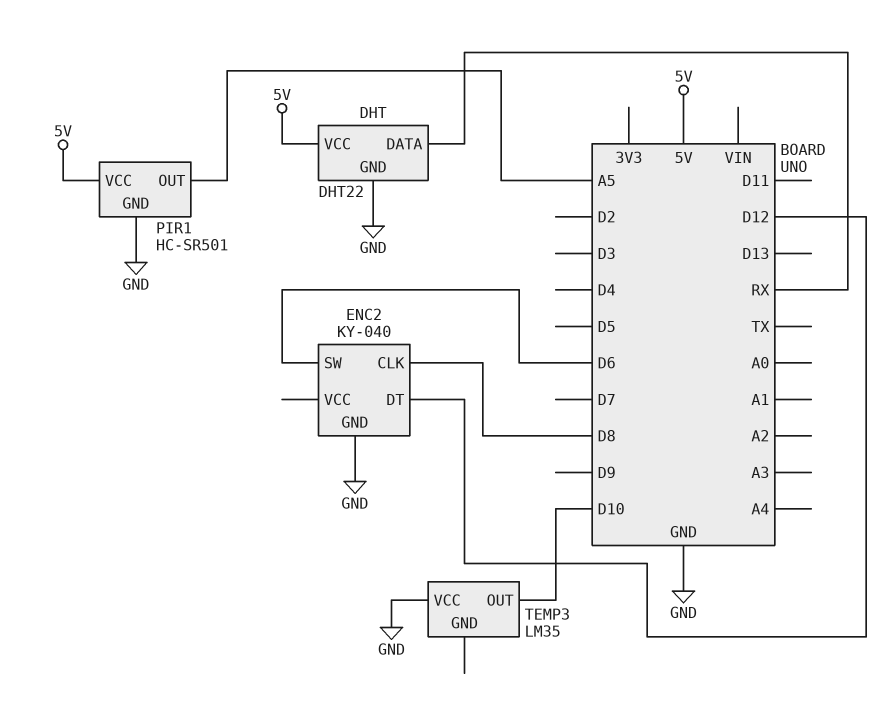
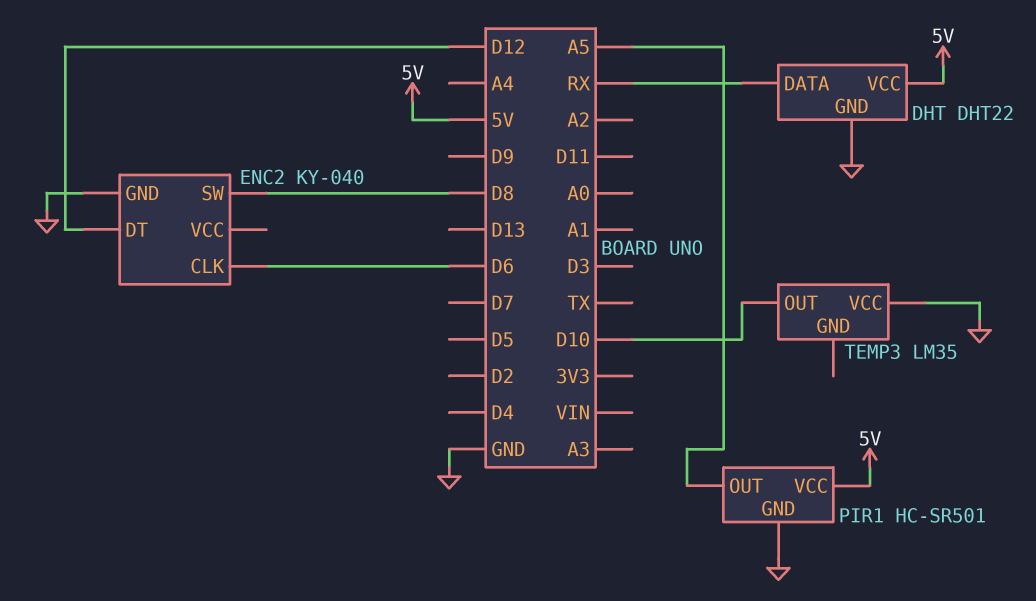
ENC2 pin CLK: D8 -> D6
ENC2 pin SW: D6 -> D8

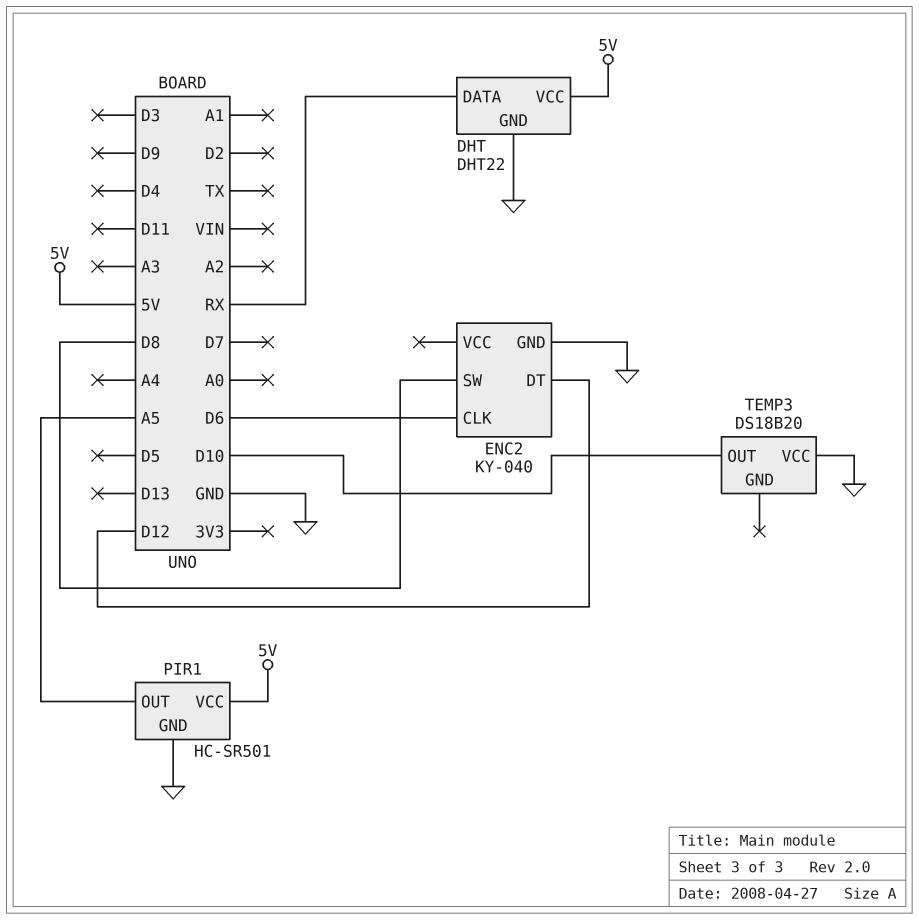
TEMP3: LM35 -> DS18B20

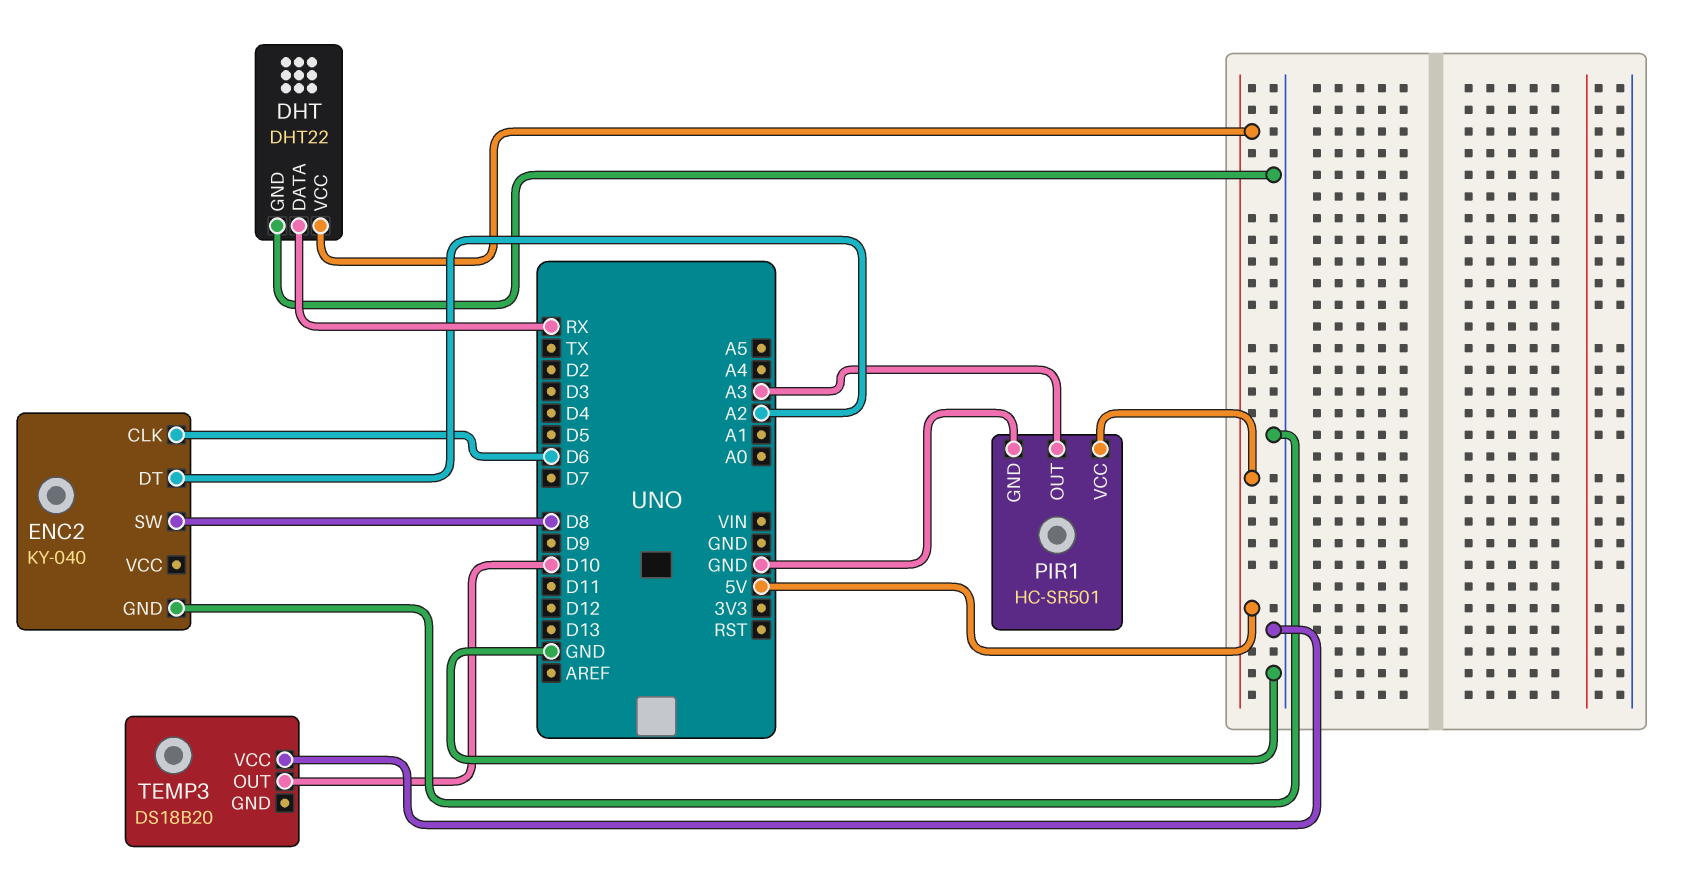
ENC2 pin DT: D12 -> A2
PIR1 pin OUT: A5 -> A3

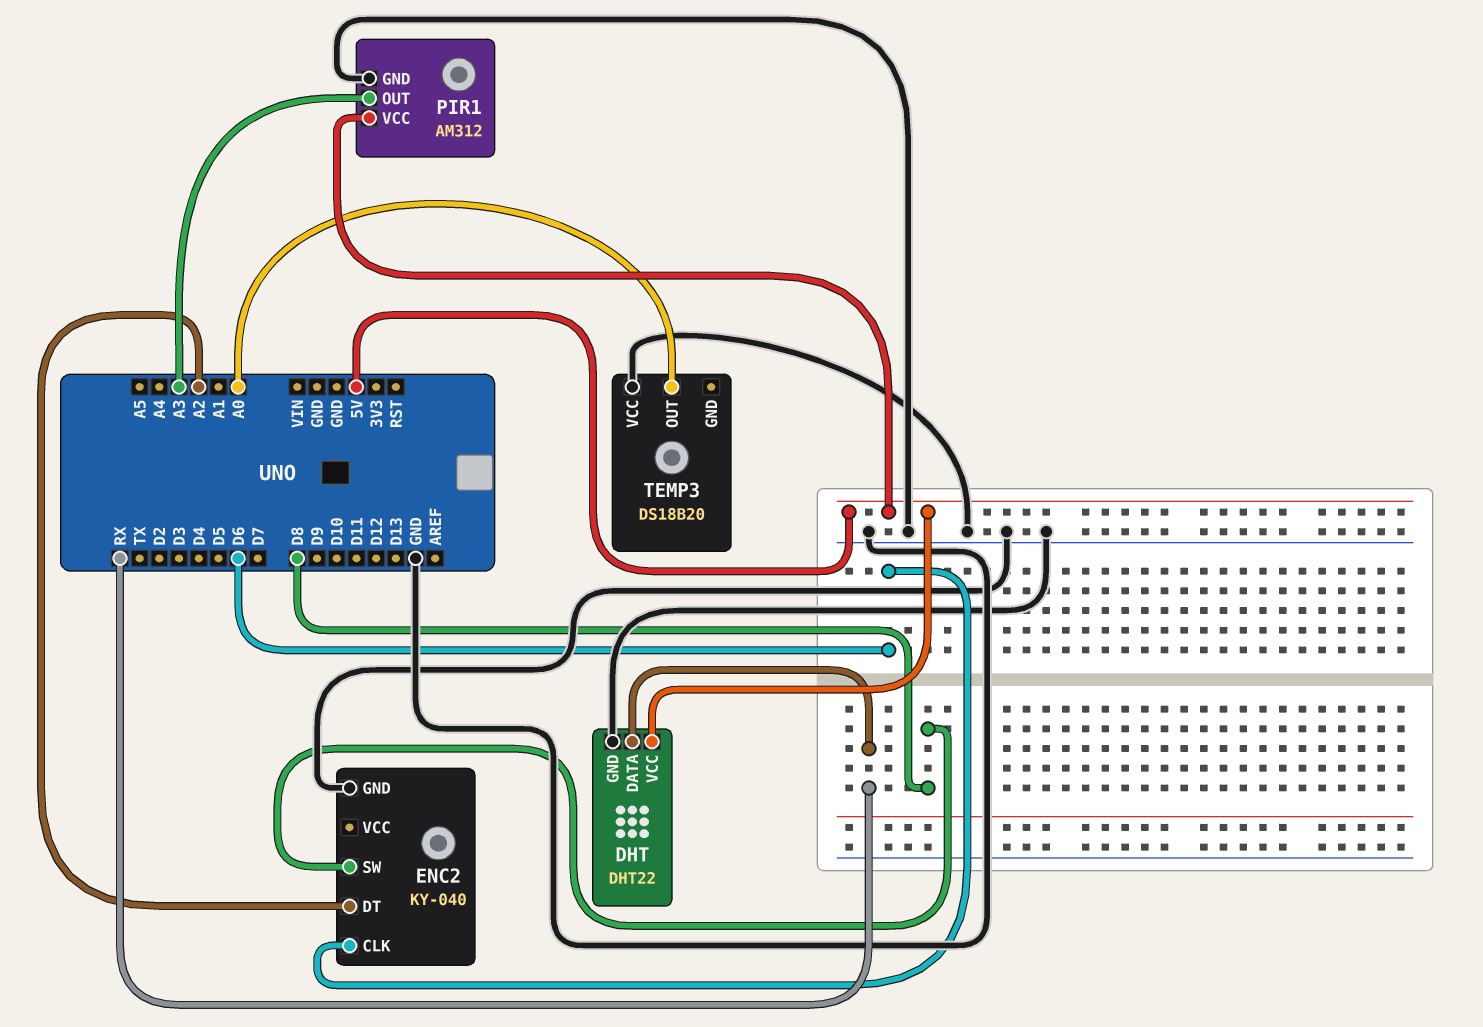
PIR1: HC-SR501 -> AM312
TEMP3 pin OUT: D10 -> A0

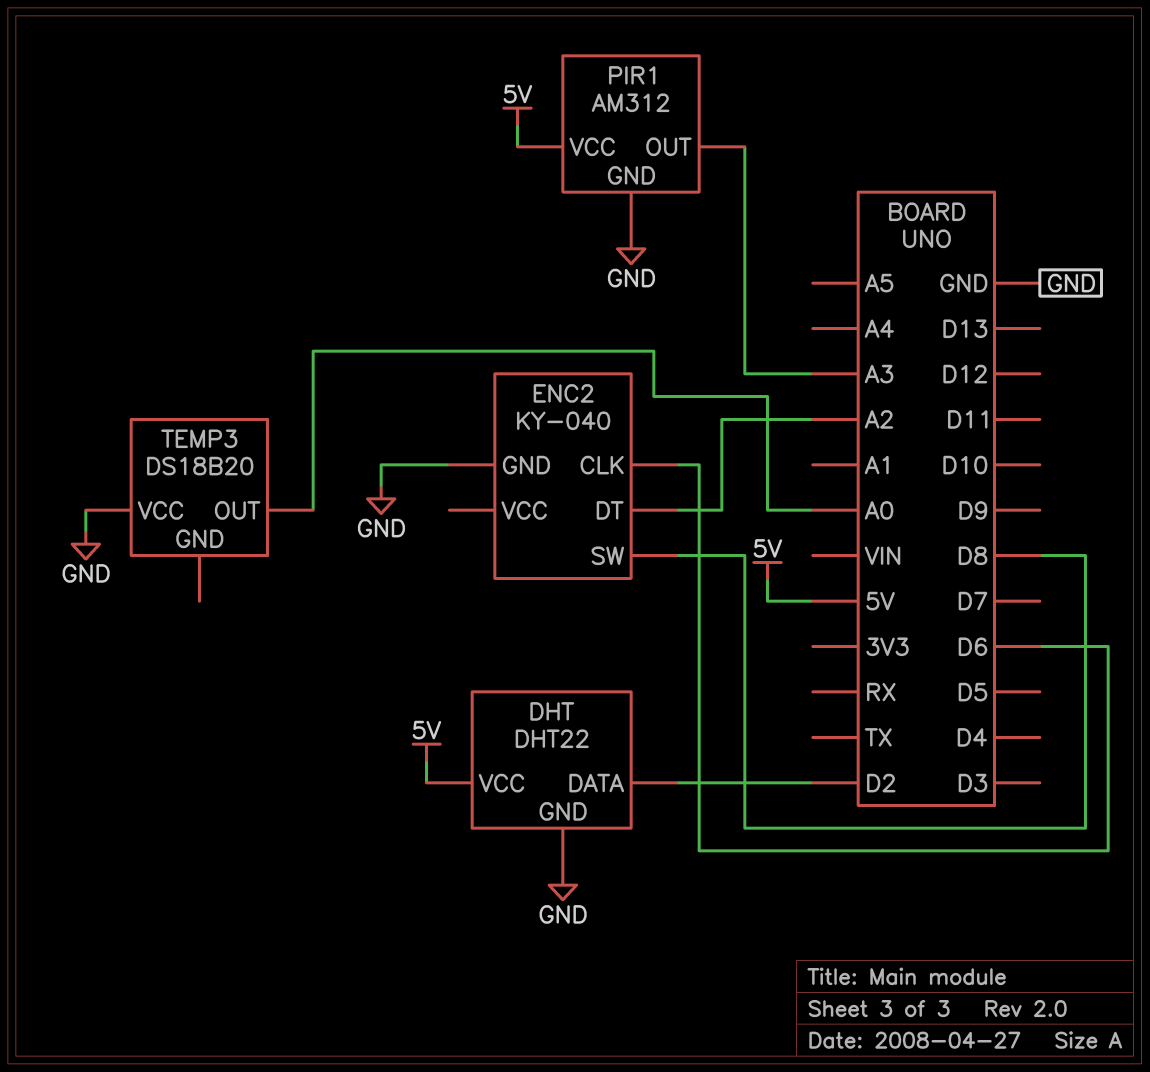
DHT pin DATA: RX -> D2

